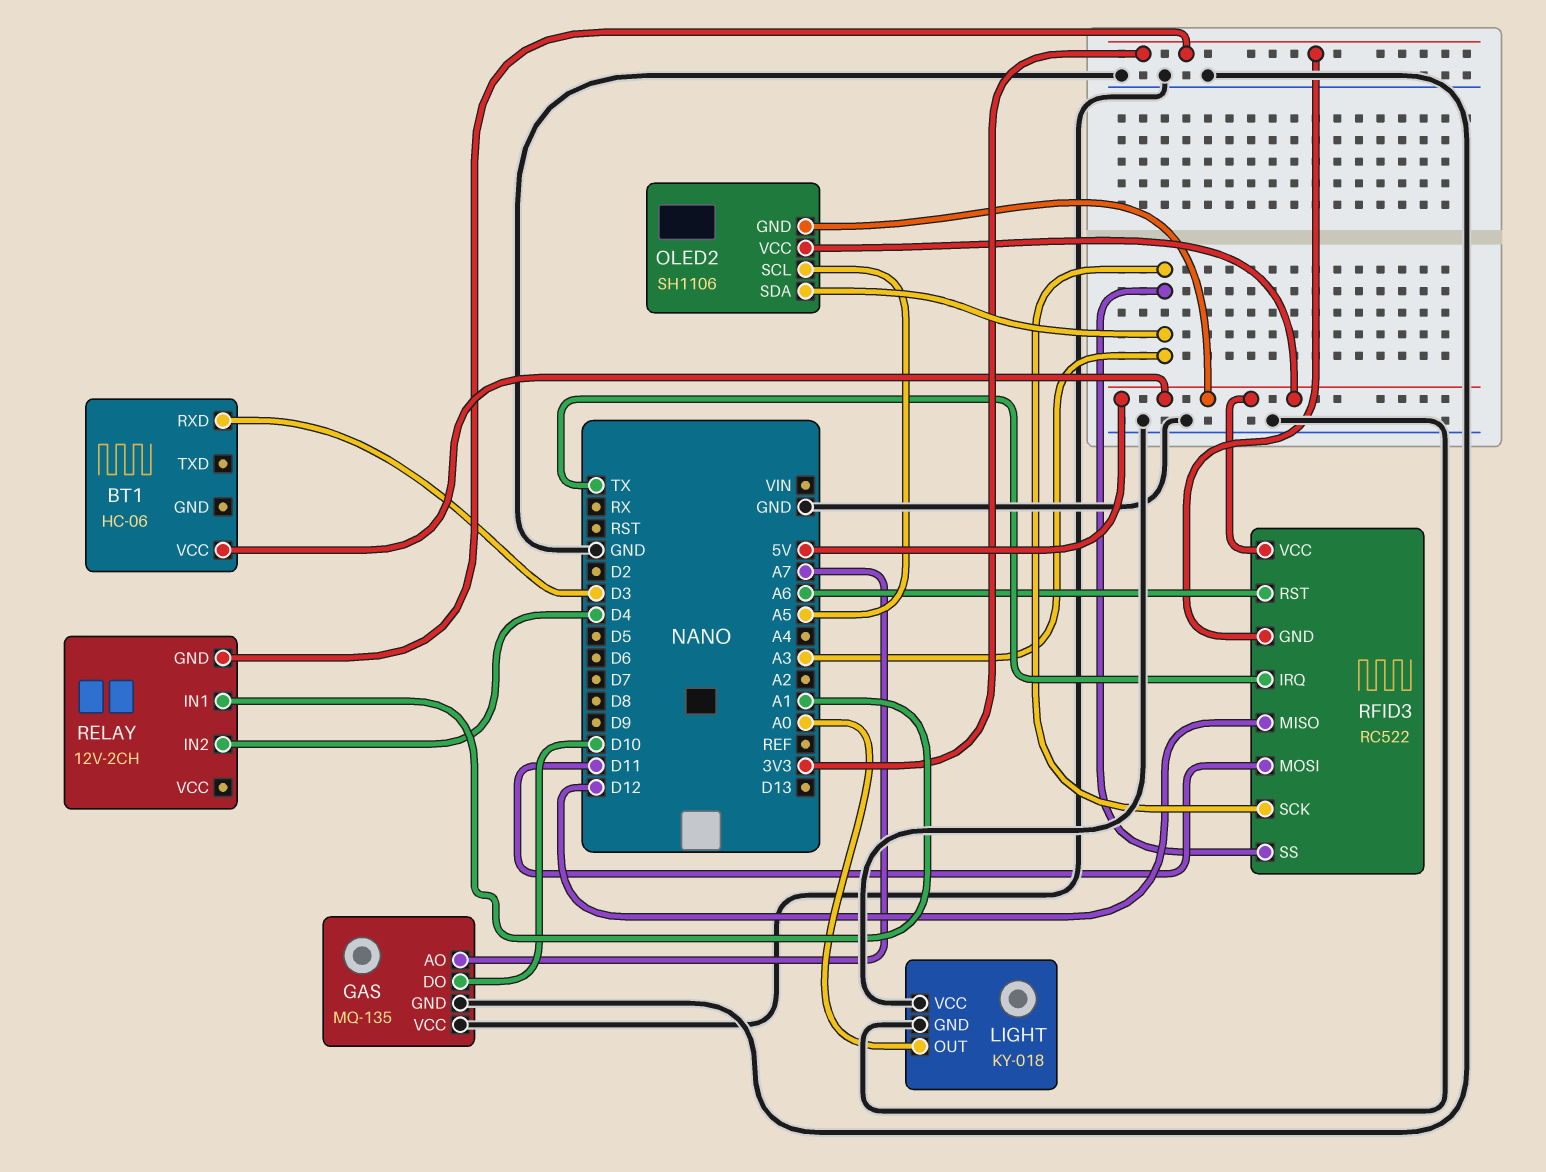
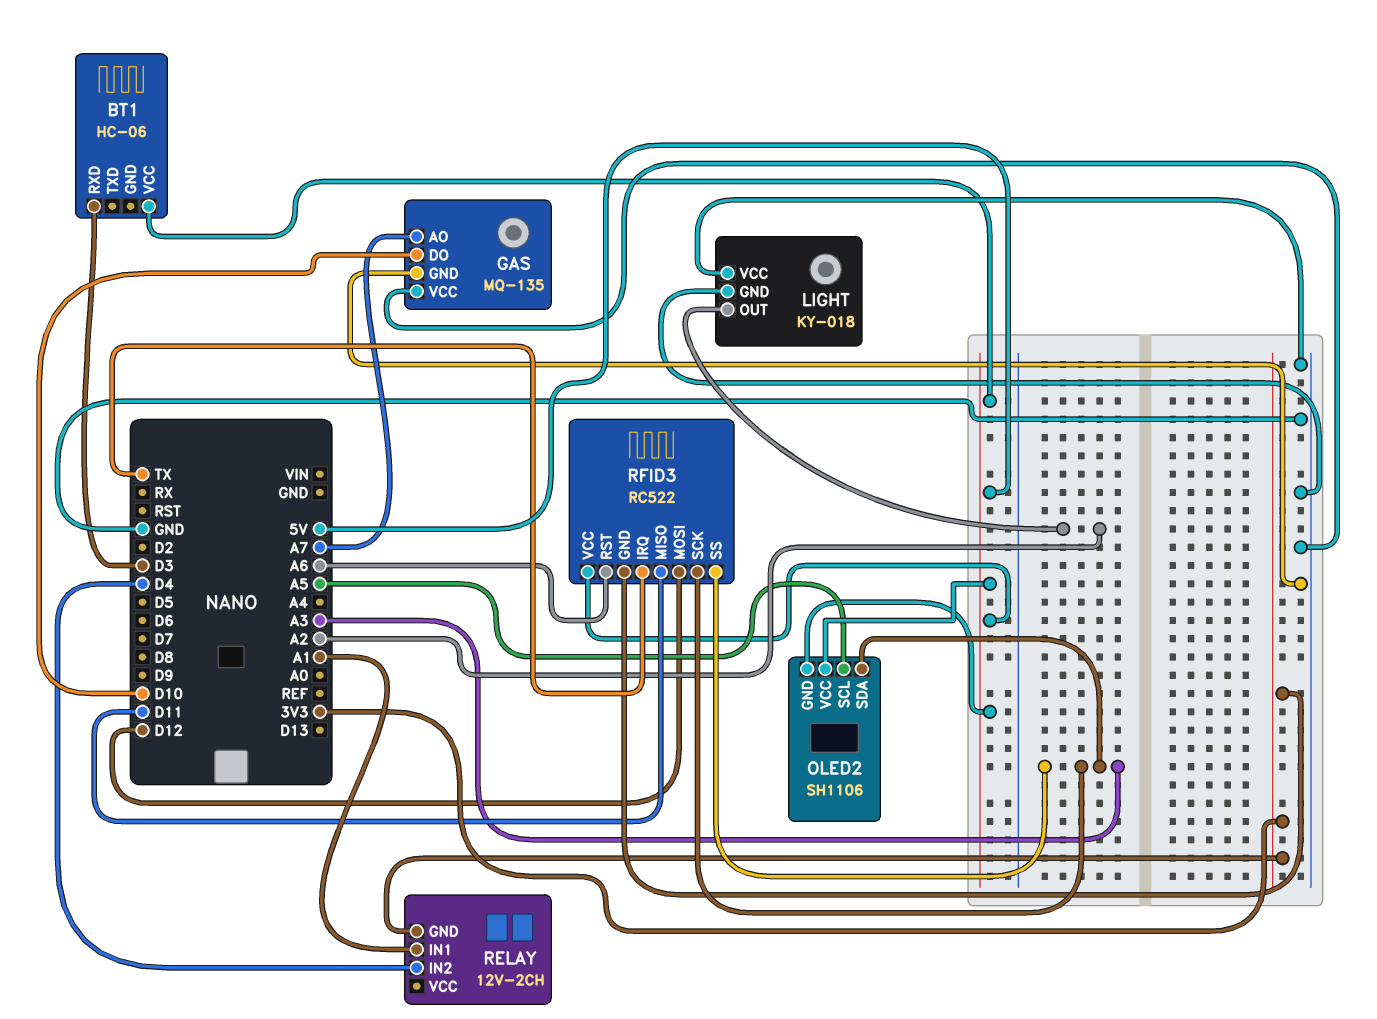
LIGHT pin OUT: A0 -> A2
RFID3 pin MISO: D12 -> D11
RFID3 pin MOSI: D11 -> D12

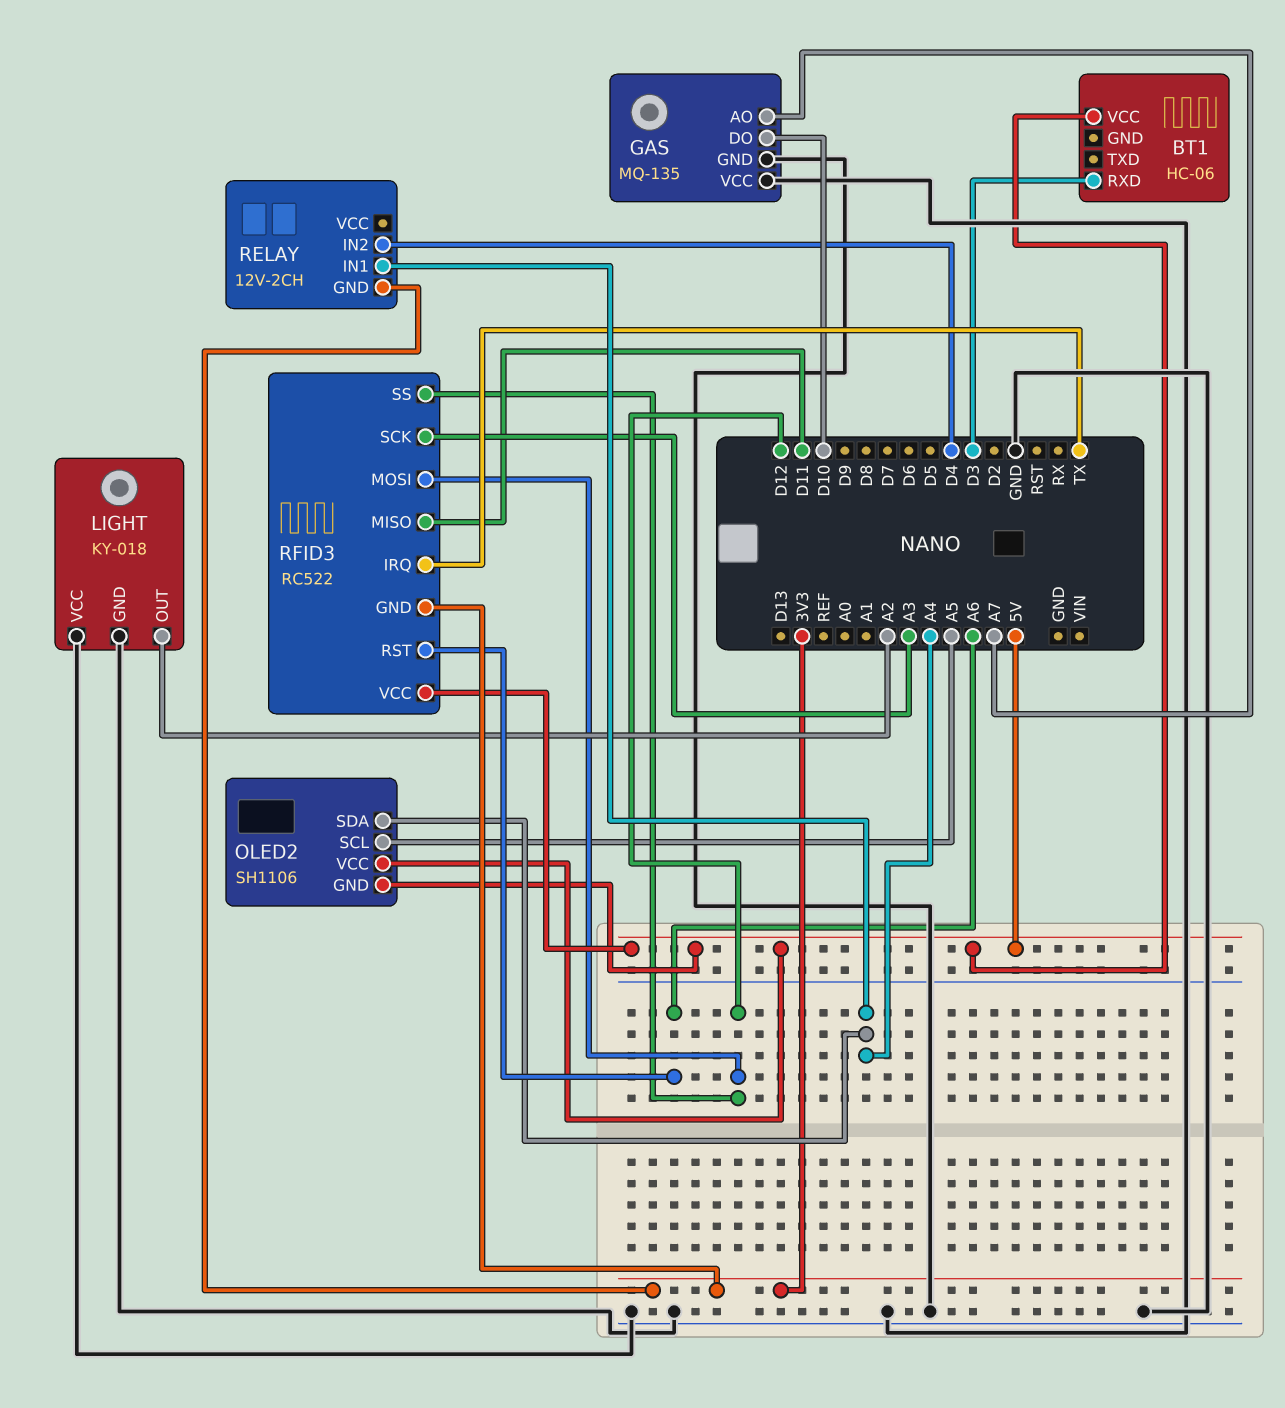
OLED2 pin SDA: A3 -> A4
RELAY pin IN1: A1 -> A4
RFID3 pin SS: A3 -> D12

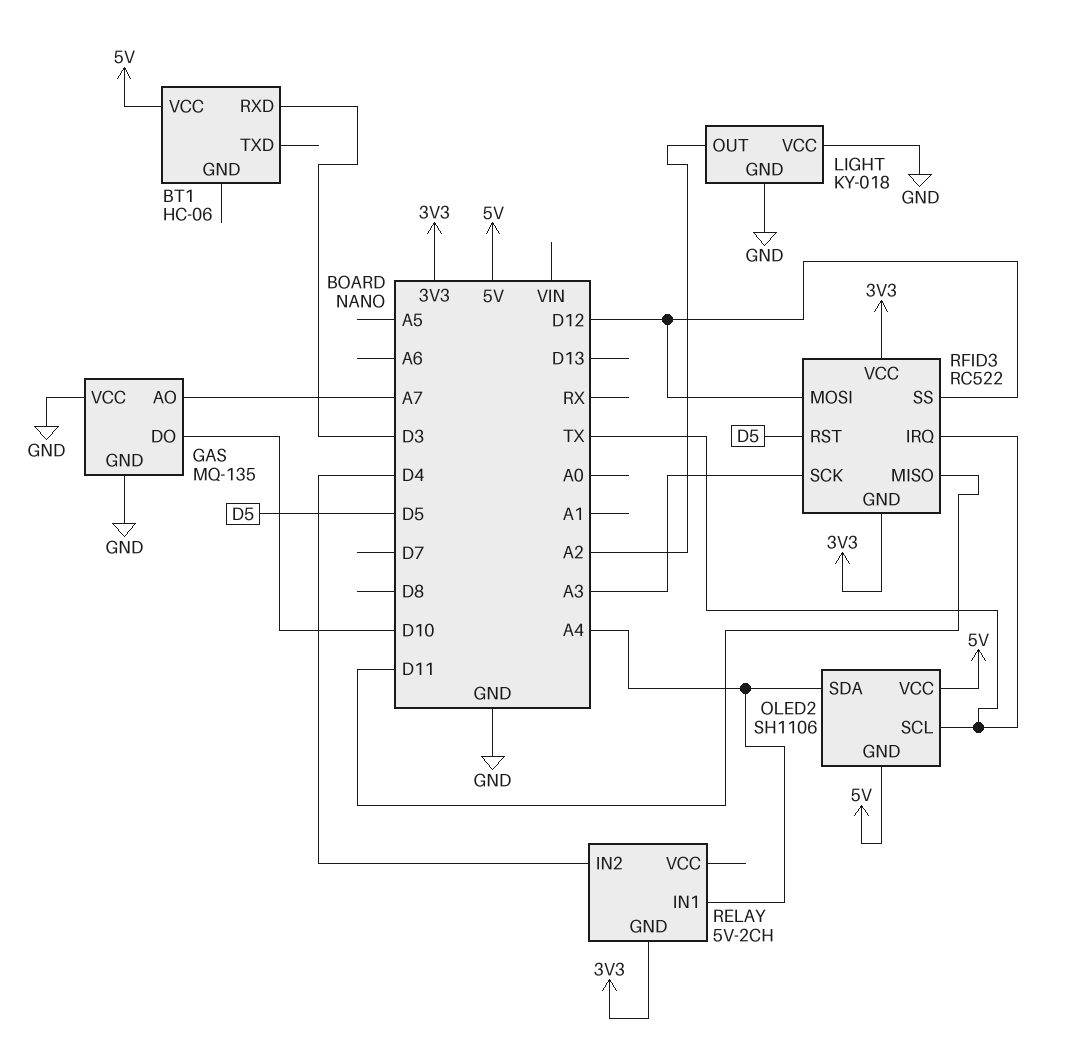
OLED2 pin SCL: A5 -> TX
RELAY: 12V-2CH -> 5V-2CH
RFID3 pin RST: A6 -> D5
RFID3 pin VCC: 5V -> 3V3

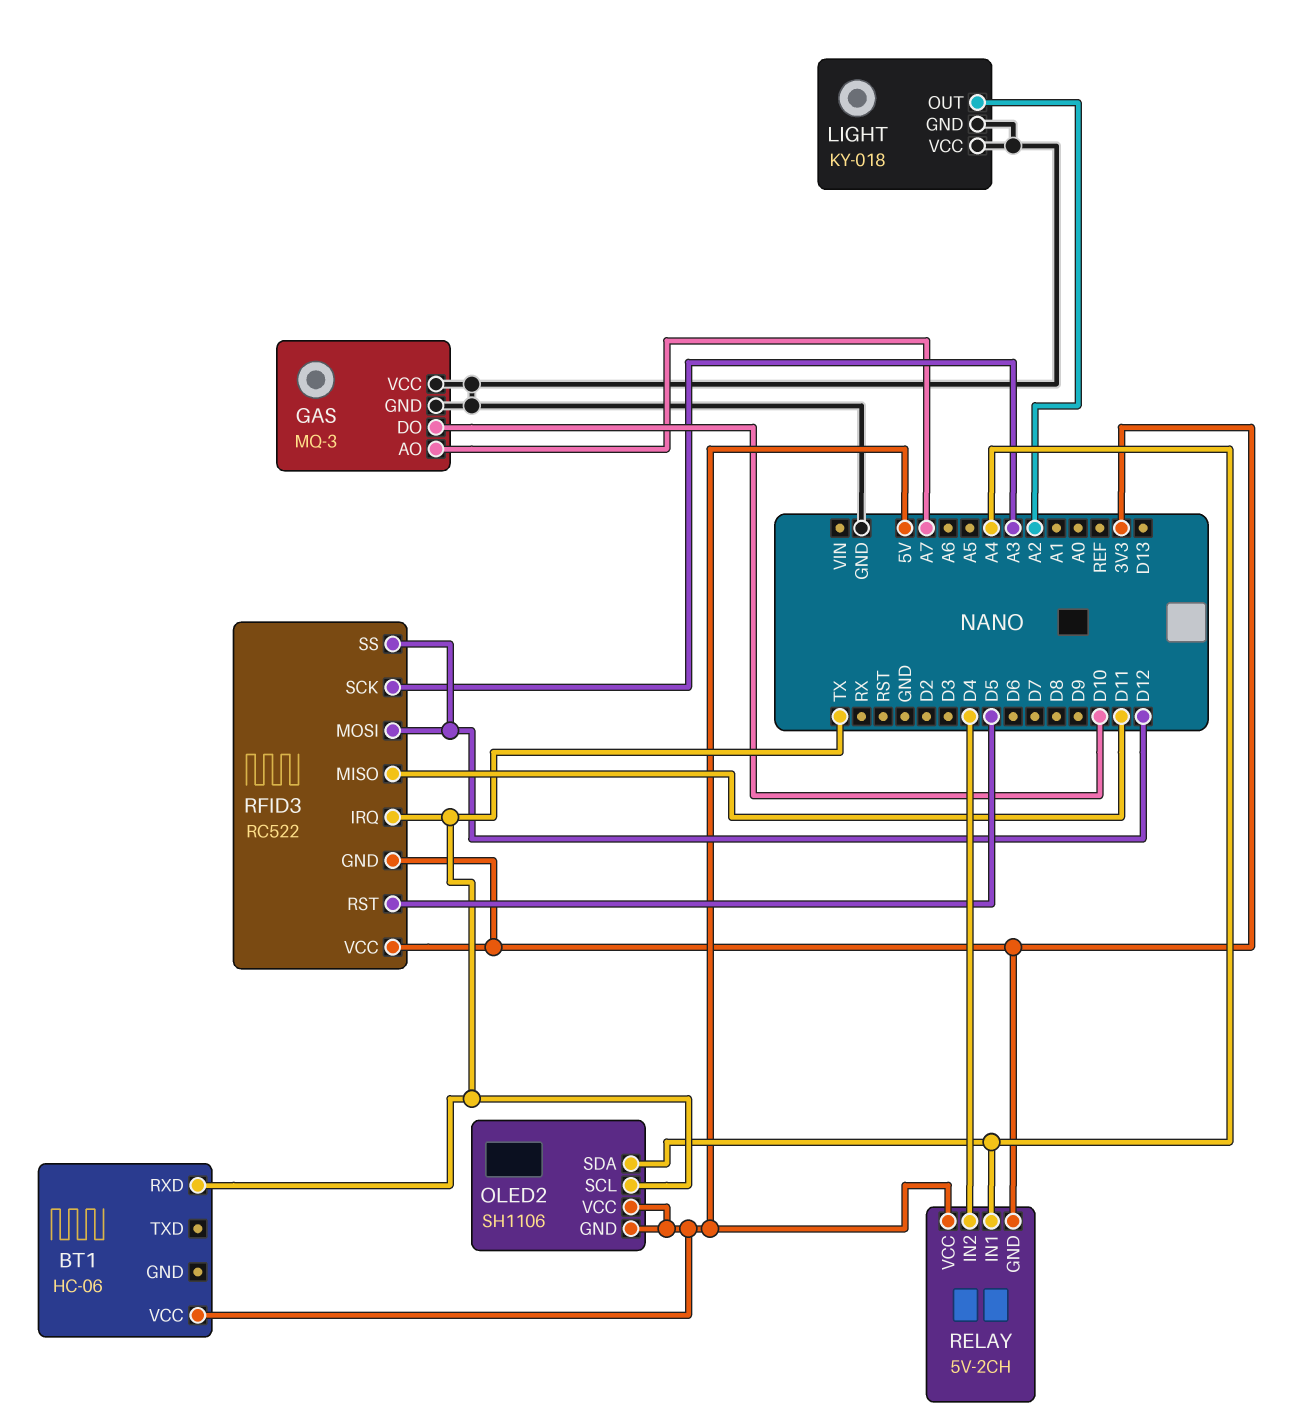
BT1 pin RXD: D3 -> TX
GAS: MQ-135 -> MQ-3
RELAY pin VCC: none -> 5V

